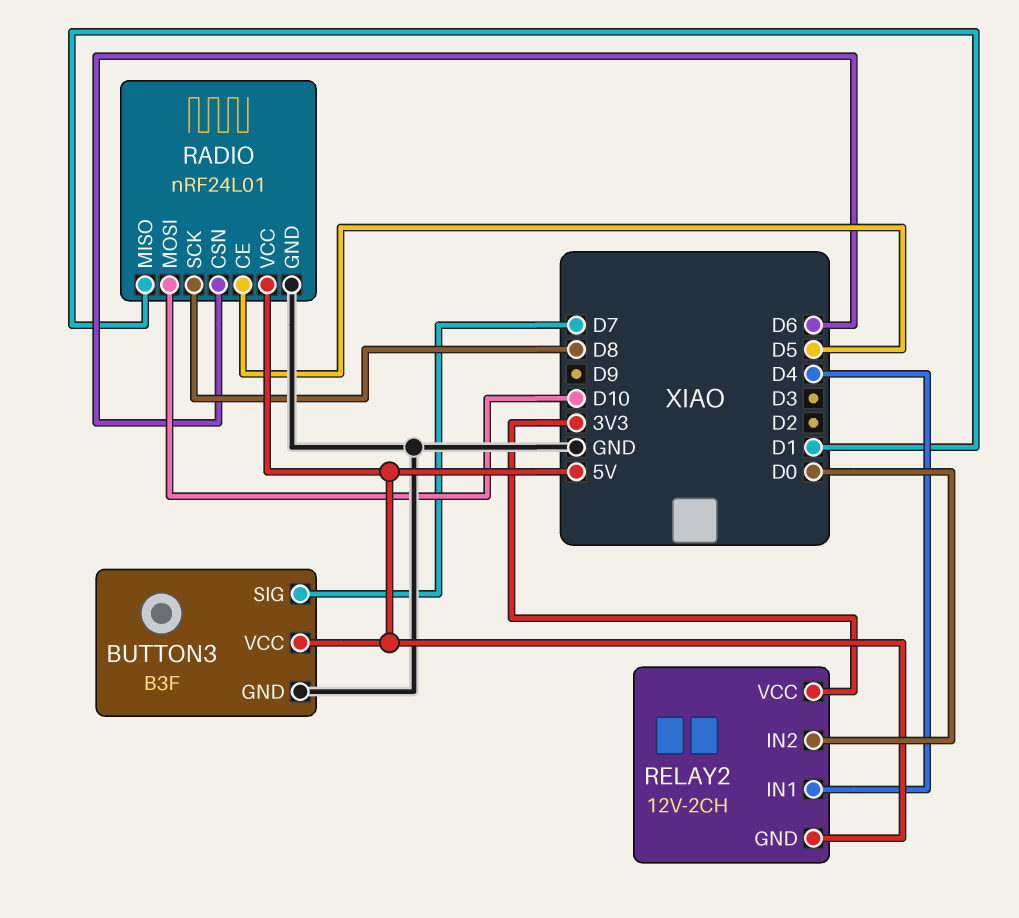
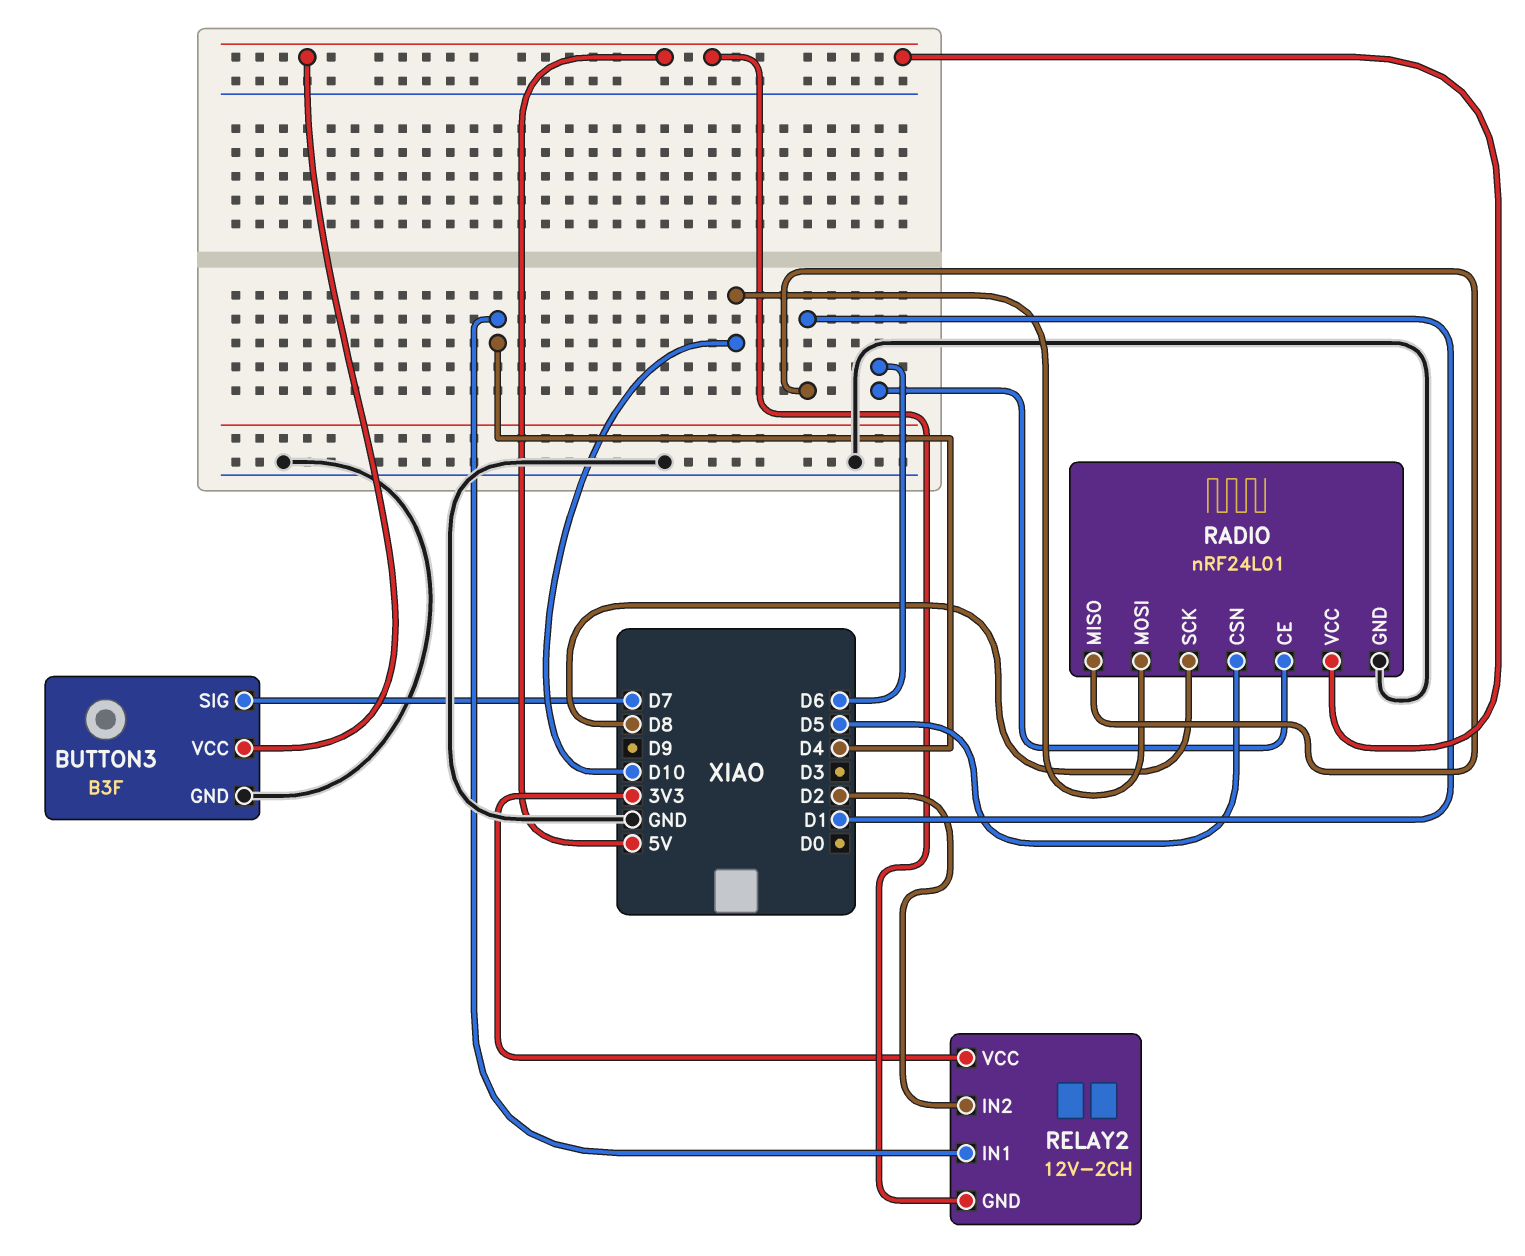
RADIO pin CE: D5 -> D6
RADIO pin CSN: D6 -> D5
RELAY2 pin IN2: D0 -> D2

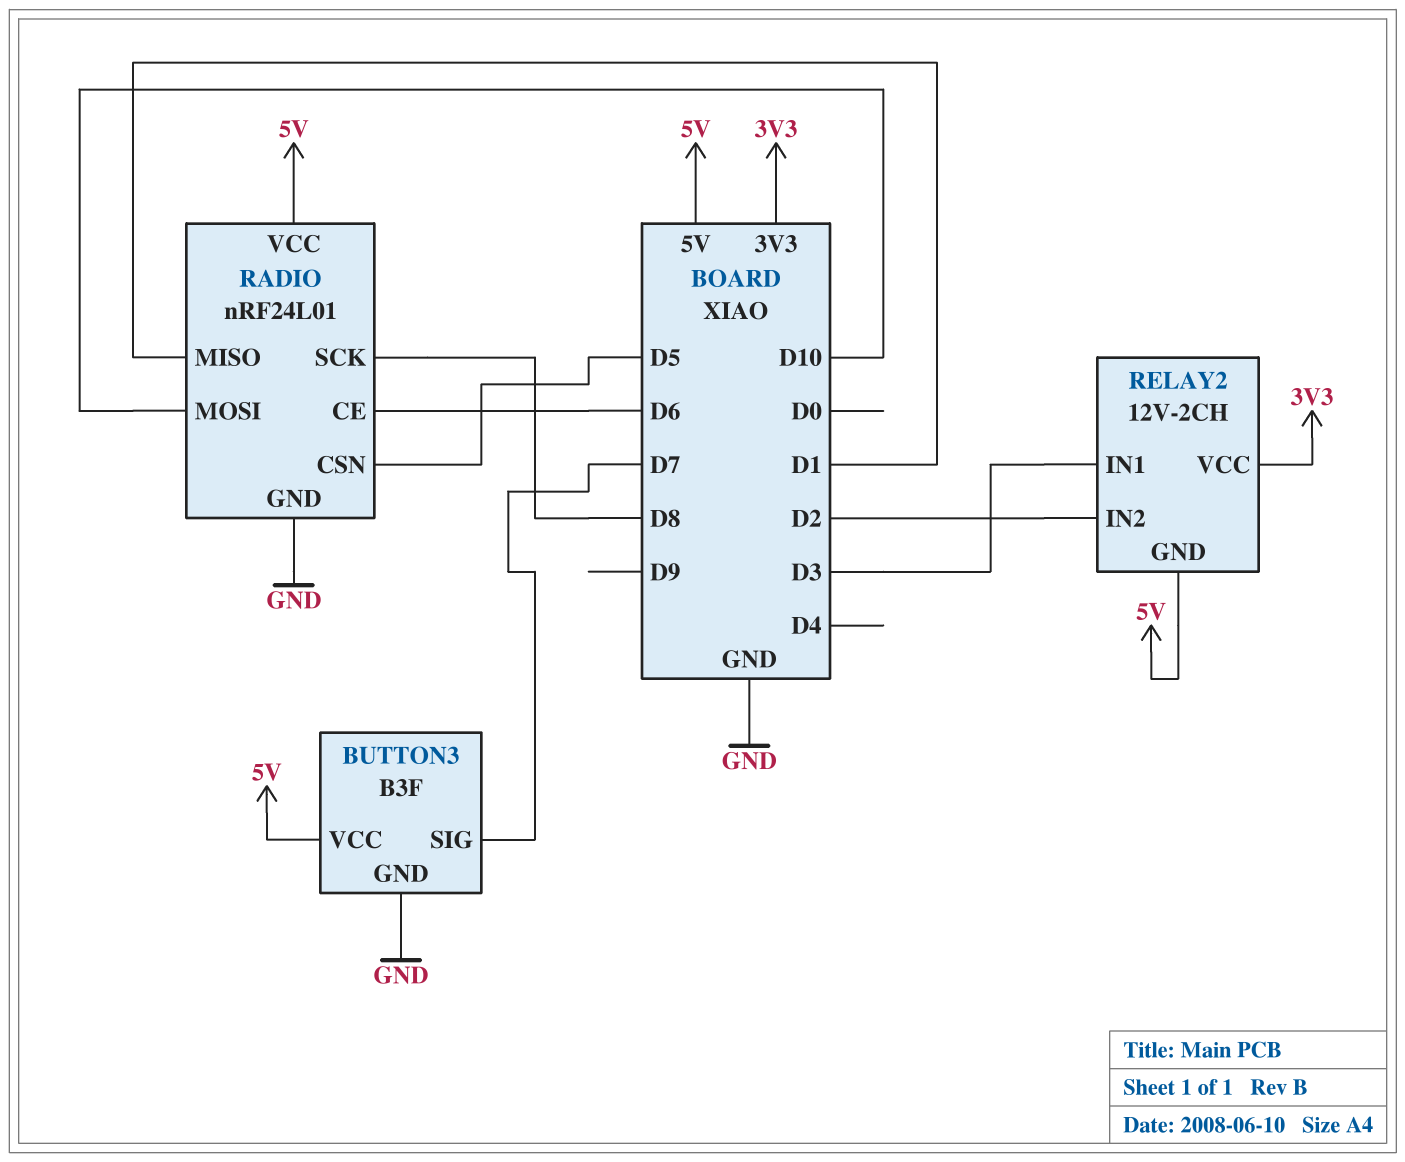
RELAY2 pin IN1: D4 -> D3

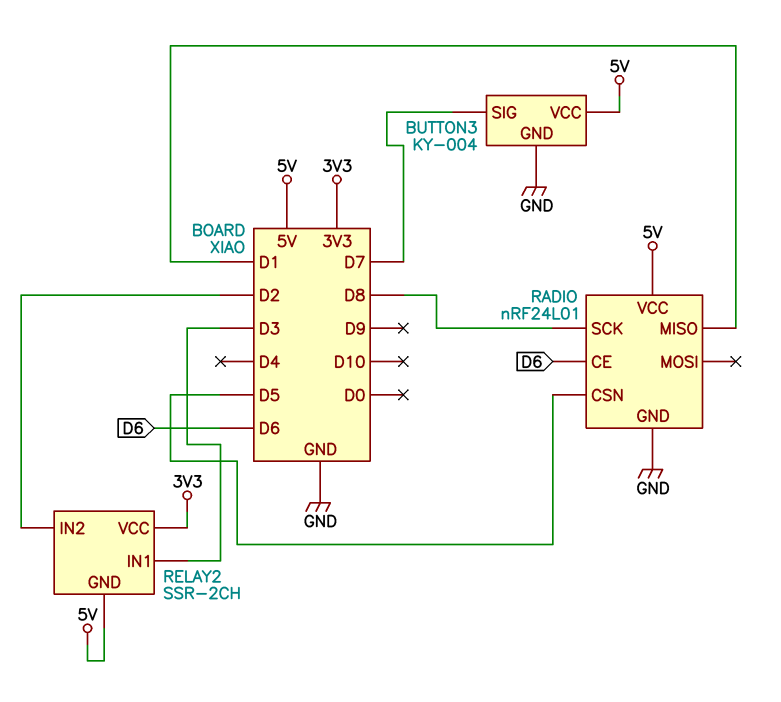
BUTTON3: B3F -> KY-004
RADIO pin MOSI: D10 -> none
RELAY2: 12V-2CH -> SSR-2CH

